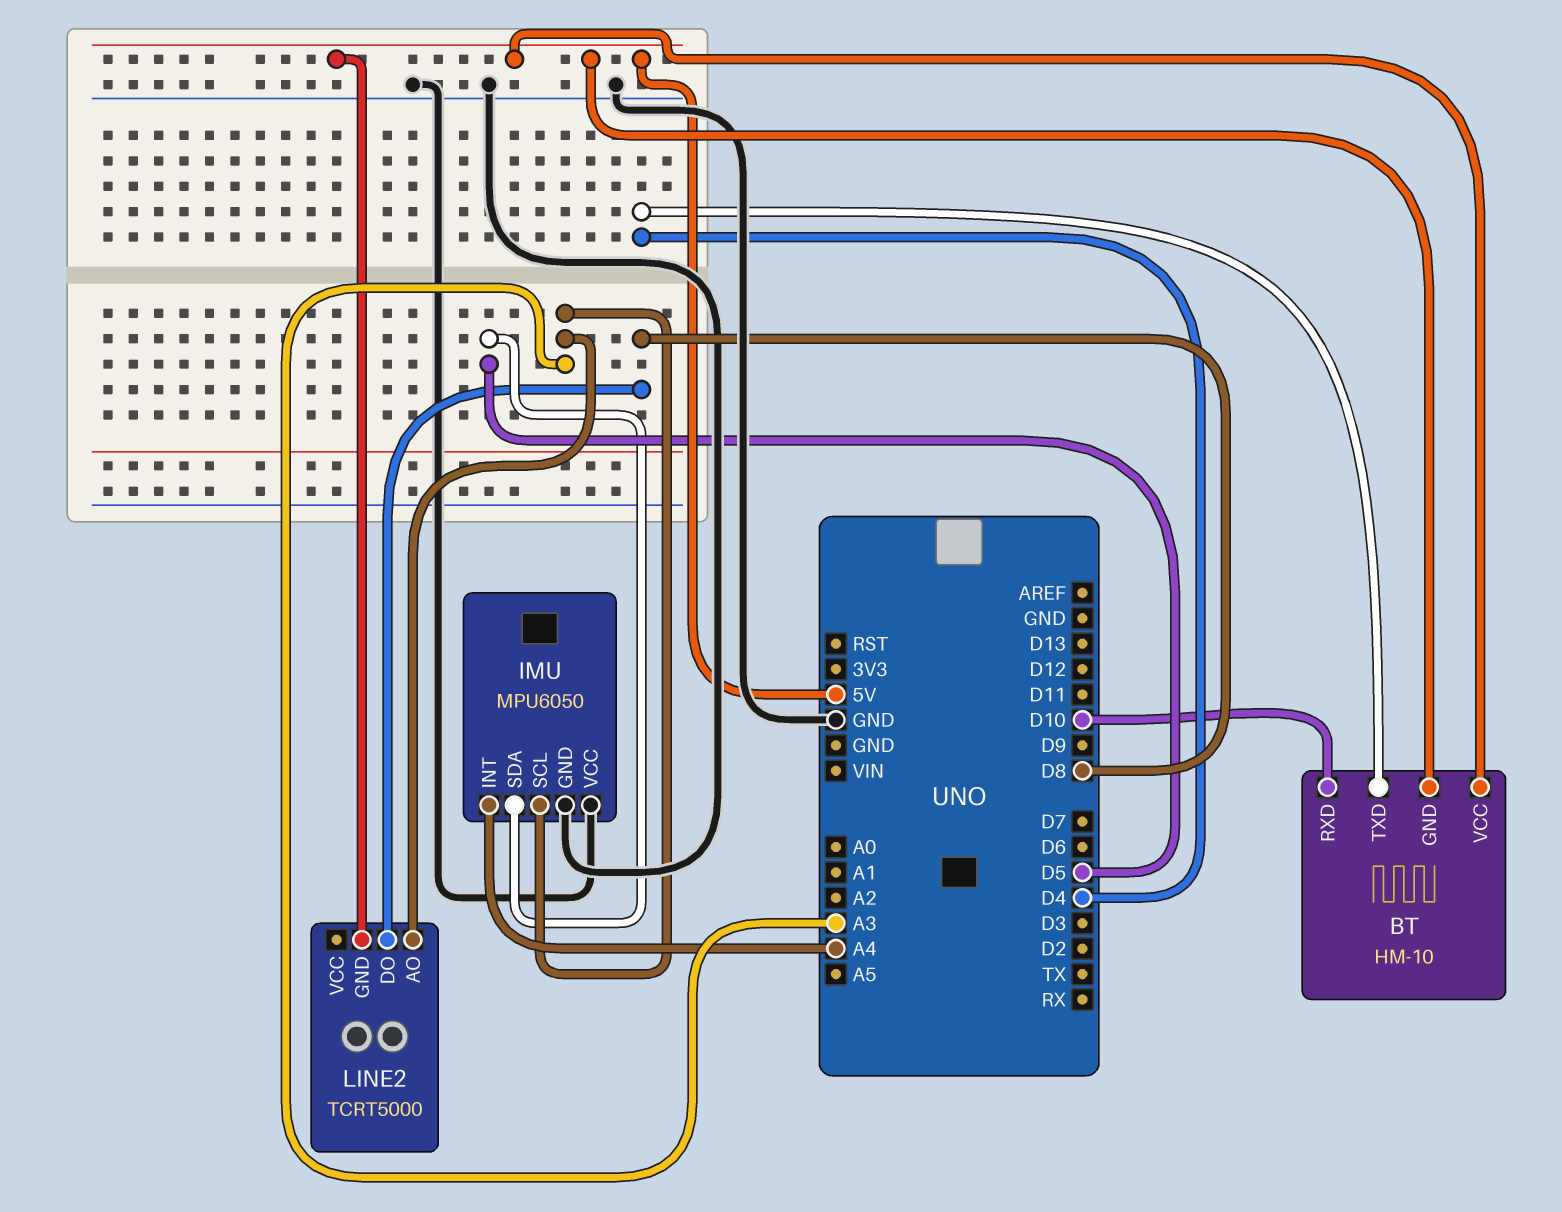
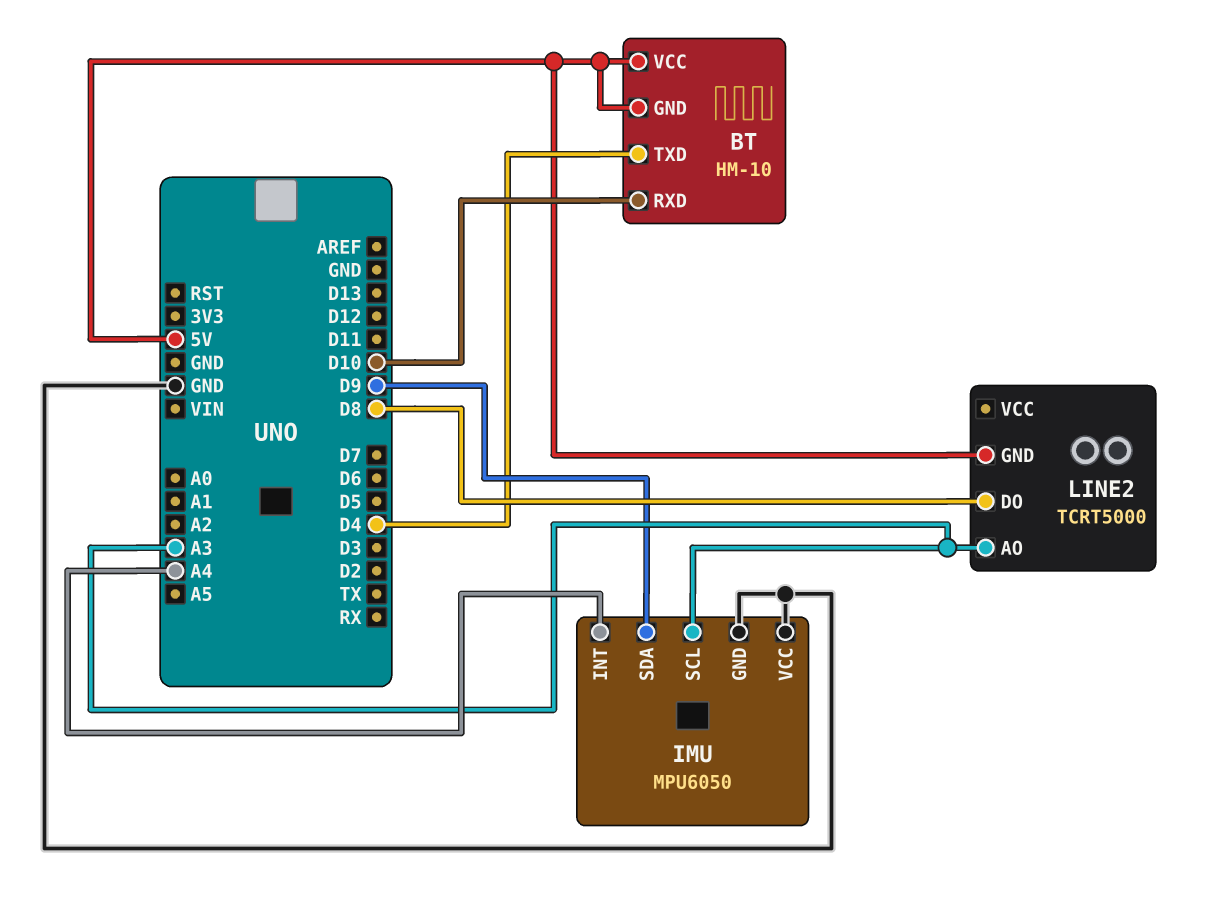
IMU pin SDA: D5 -> D9

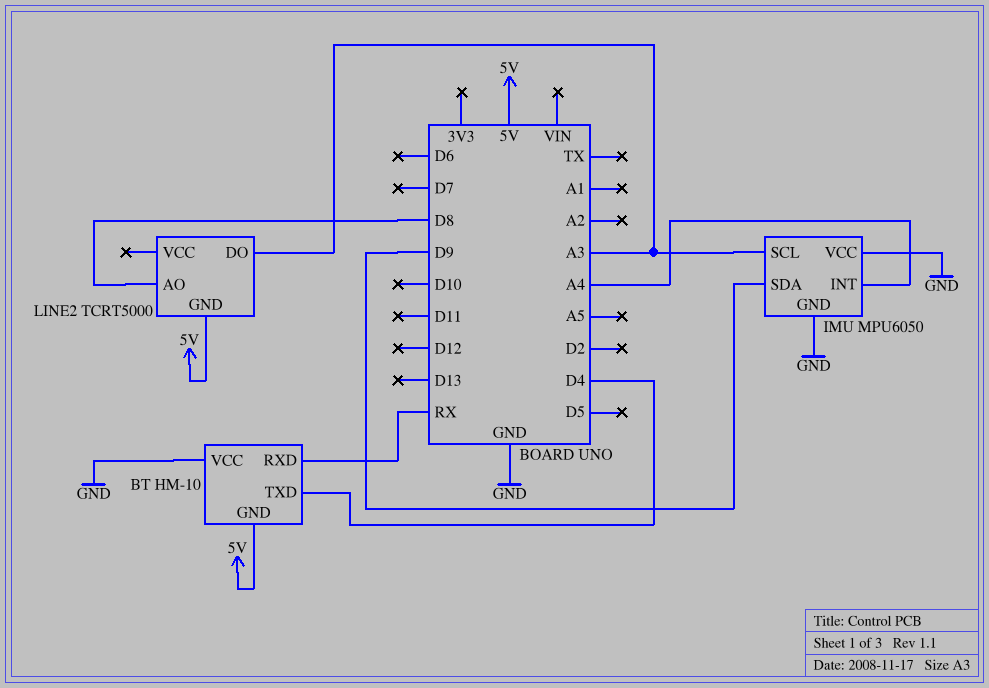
BT pin RXD: D10 -> RX
BT pin VCC: 5V -> GND
LINE2 pin AO: A3 -> D8
LINE2 pin DO: D8 -> A3

